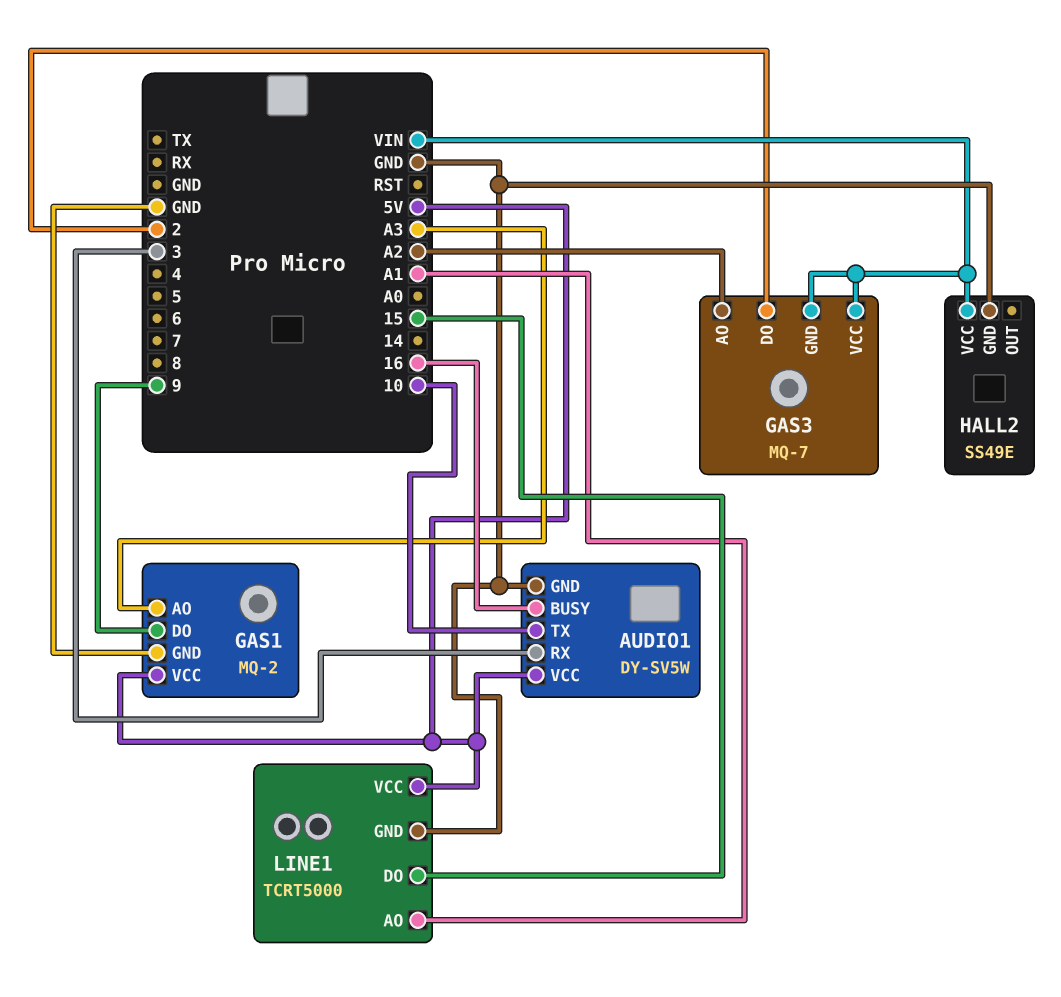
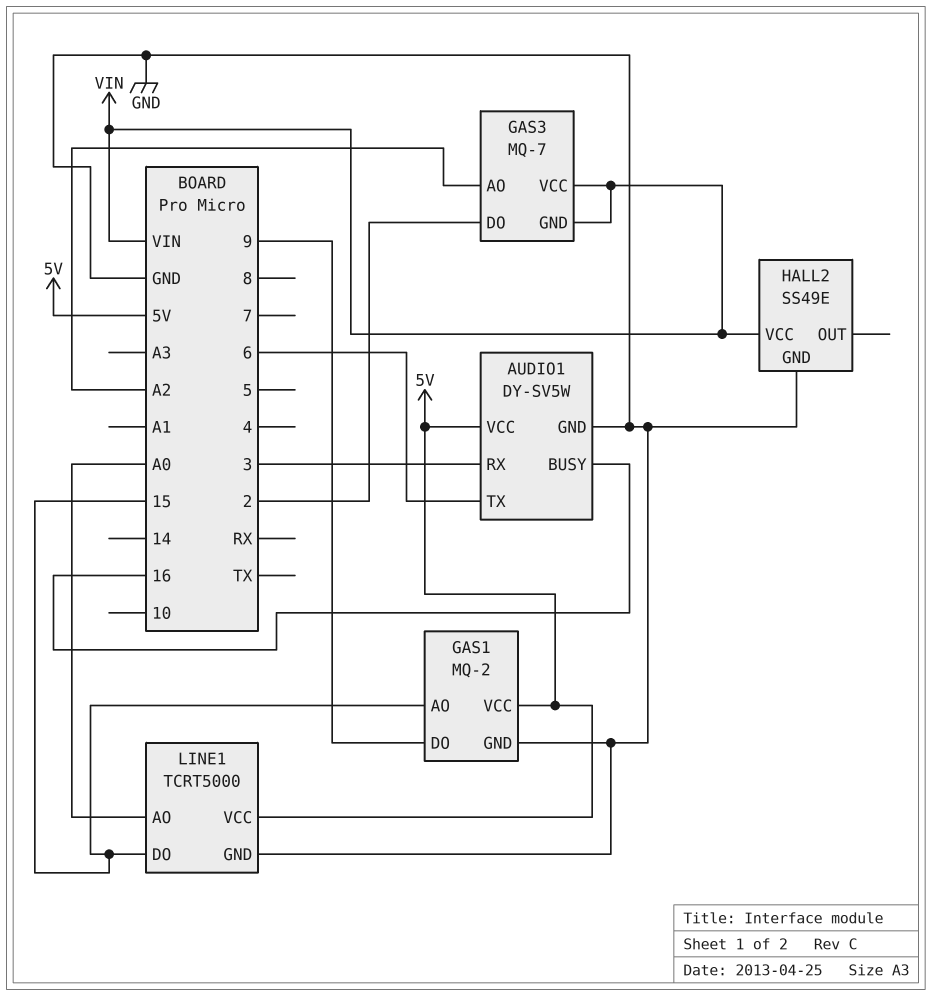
AUDIO1 pin TX: 10 -> 6
GAS1 pin AO: A3 -> 15
LINE1 pin AO: A1 -> A0

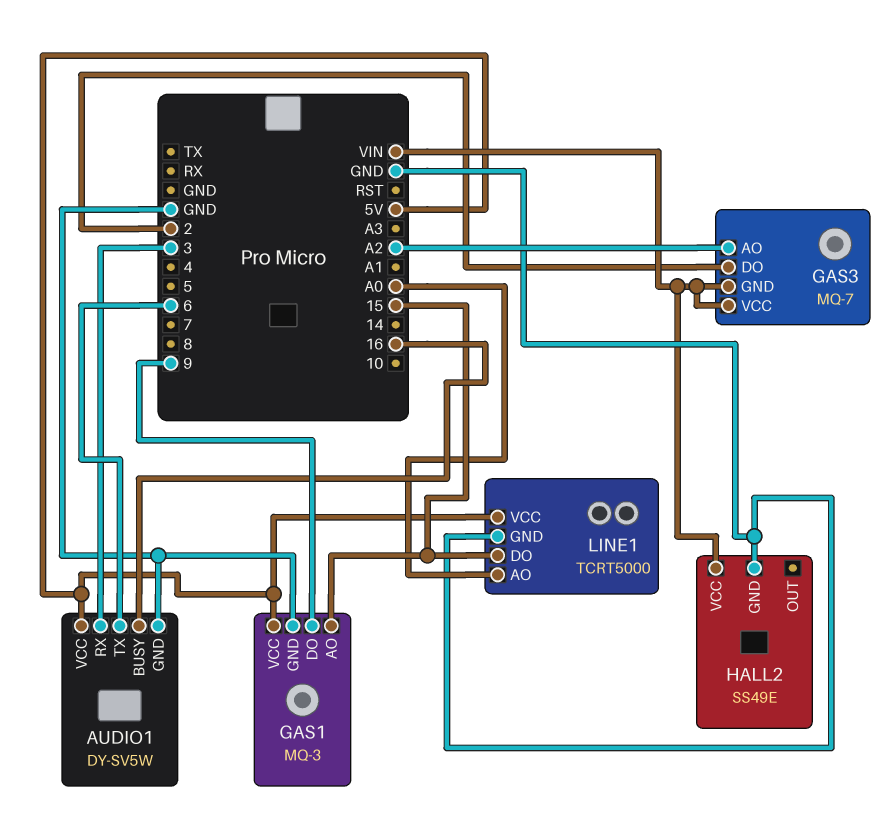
GAS1: MQ-2 -> MQ-3

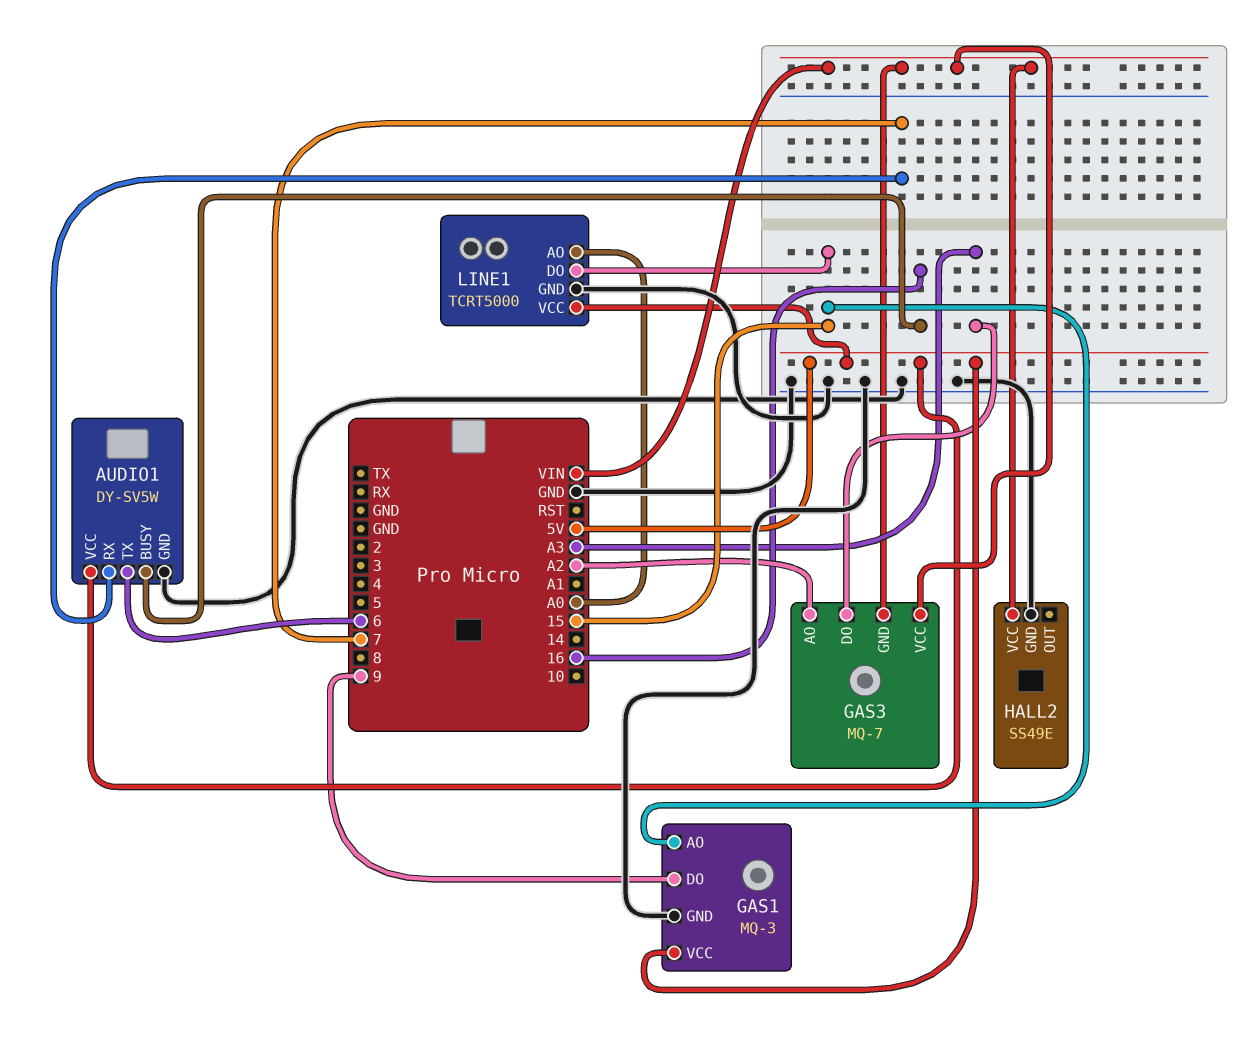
AUDIO1 pin RX: 3 -> 7
GAS3 pin DO: 2 -> A3

